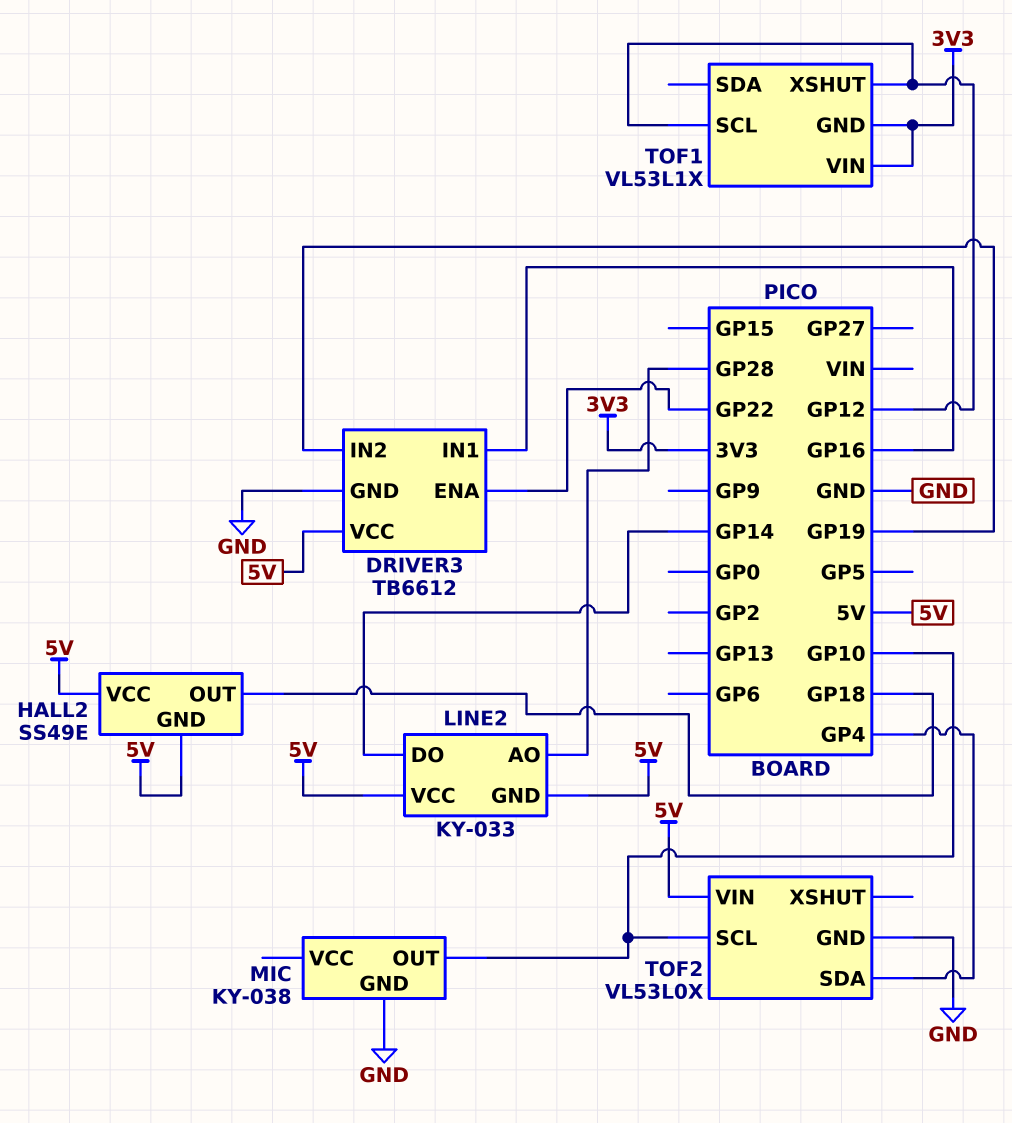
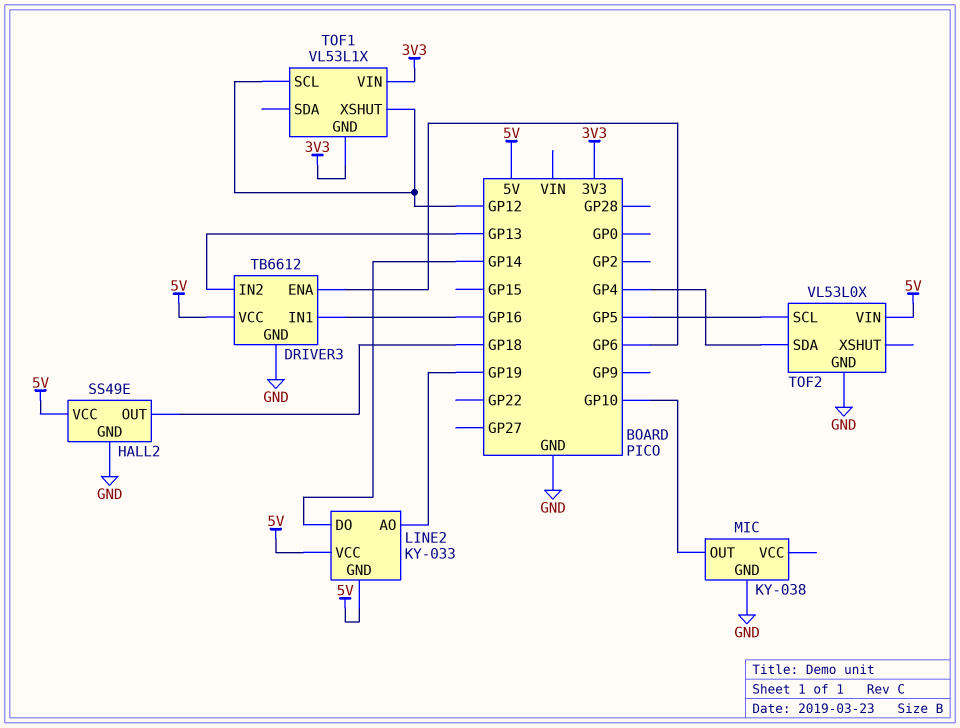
DRIVER3 pin ENA: GP22 -> GP6
DRIVER3 pin IN2: GP19 -> GP13
HALL2 pin GND: 5V -> GND
LINE2 pin AO: GP28 -> GP19
TOF2 pin SCL: GP10 -> GP5

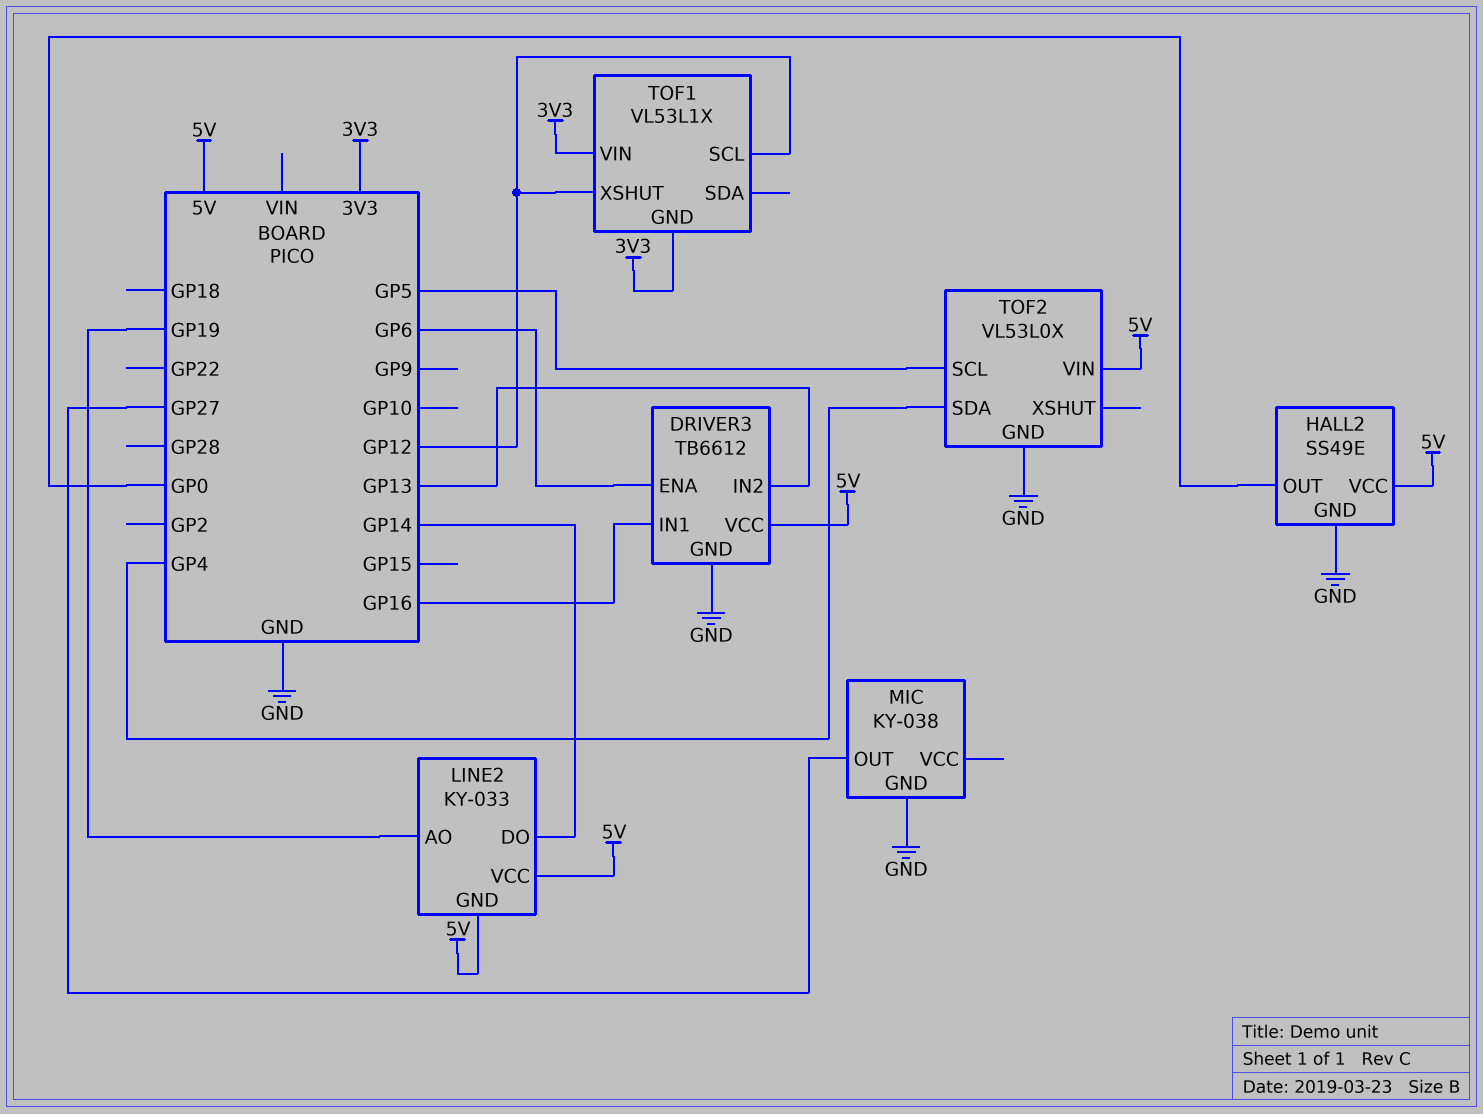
HALL2 pin OUT: GP18 -> GP0
MIC pin OUT: GP10 -> GP27

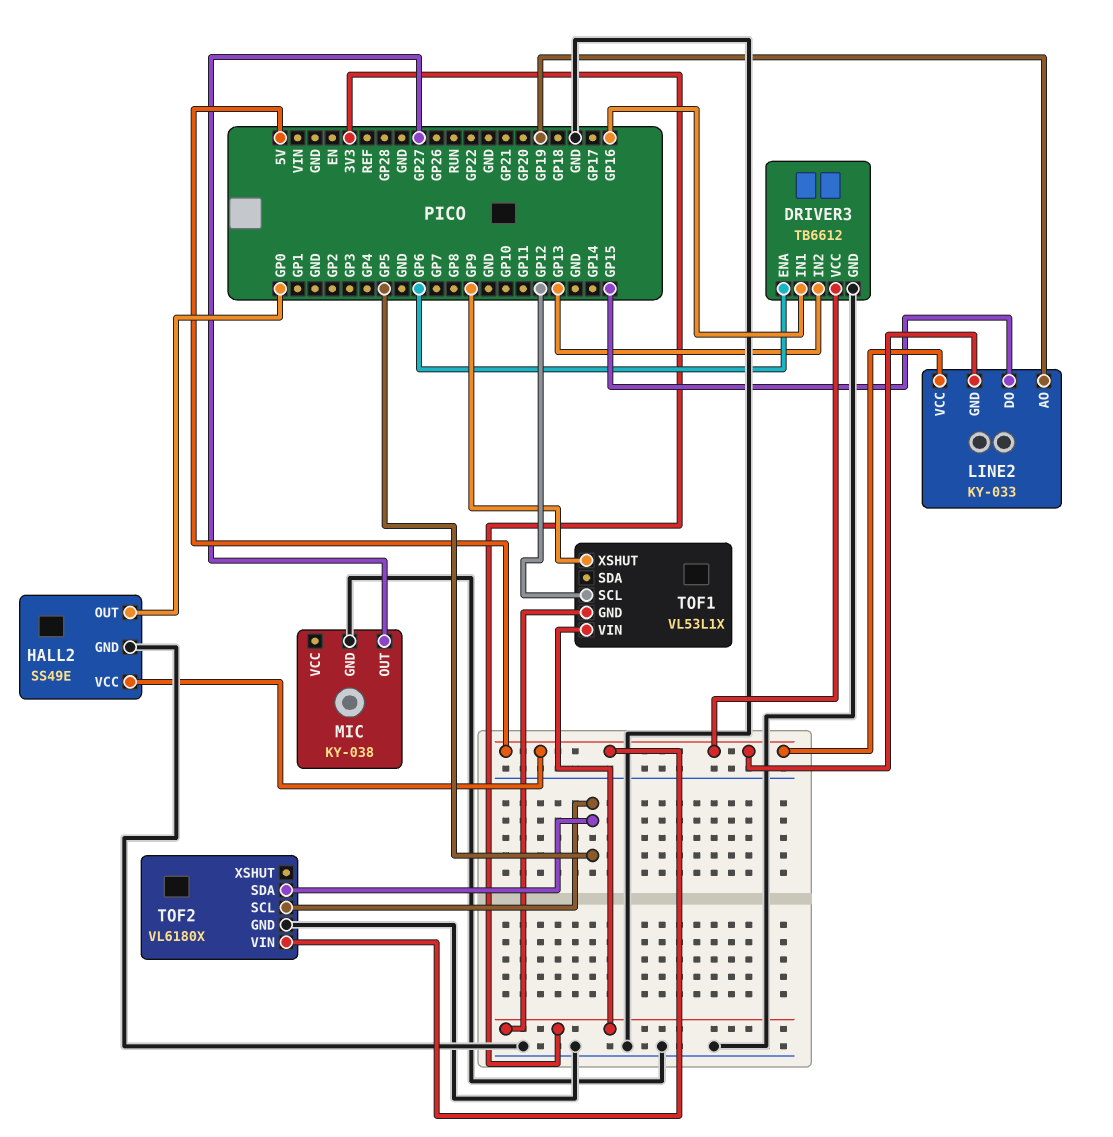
LINE2 pin DO: GP14 -> GP15
TOF1 pin XSHUT: GP12 -> GP9
TOF2: VL53L0X -> VL6180X
TOF2 pin SDA: GP4 -> GP5

